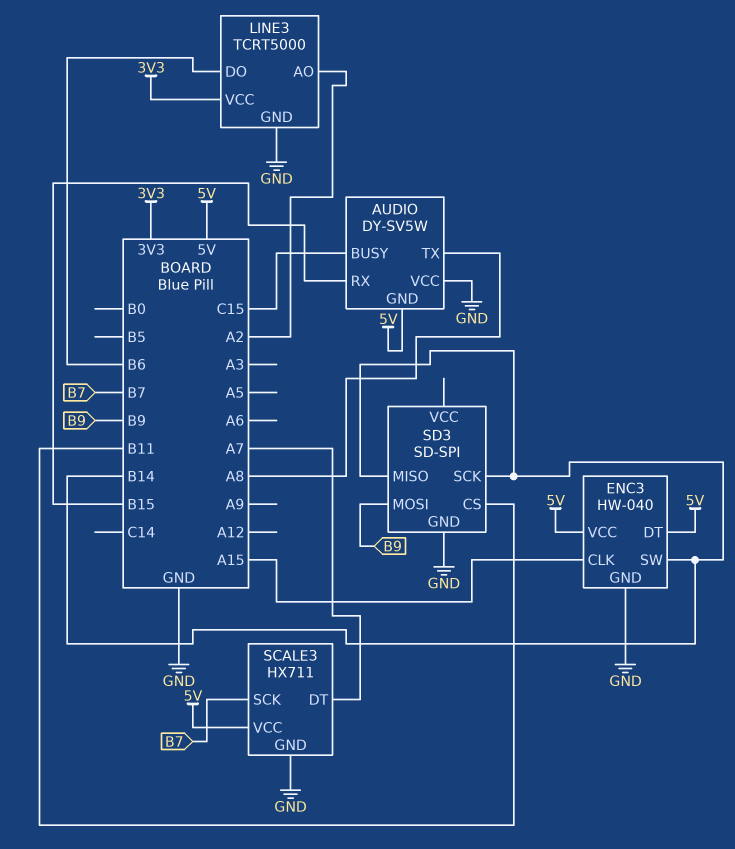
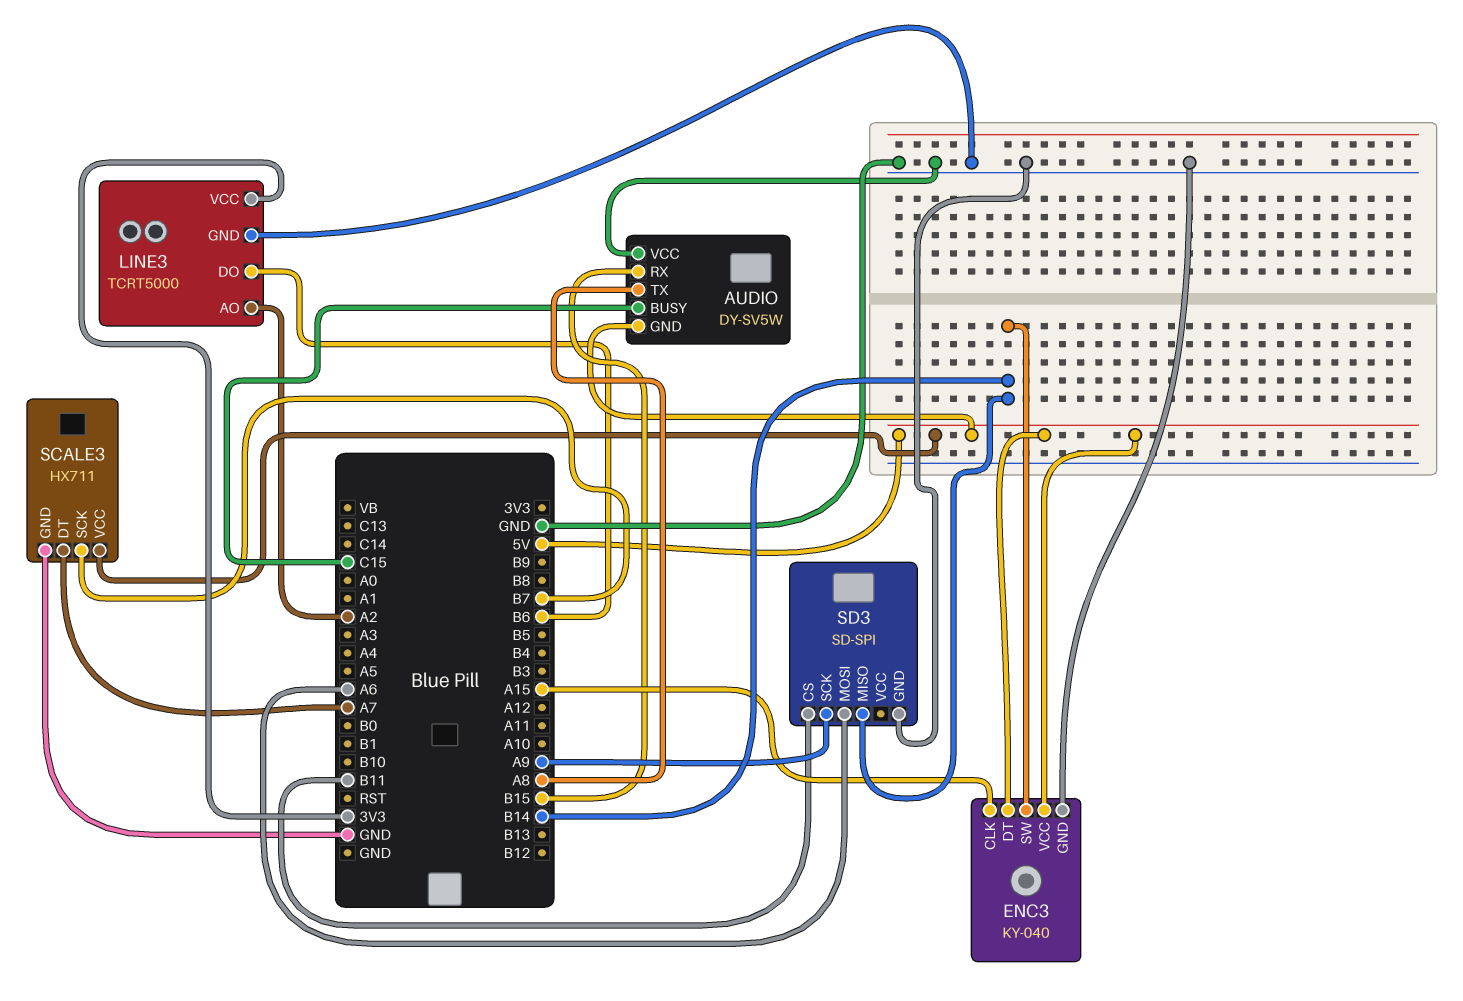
ENC3: HW-040 -> KY-040
SD3 pin MOSI: B9 -> A6
SD3 pin SCK: B14 -> A9

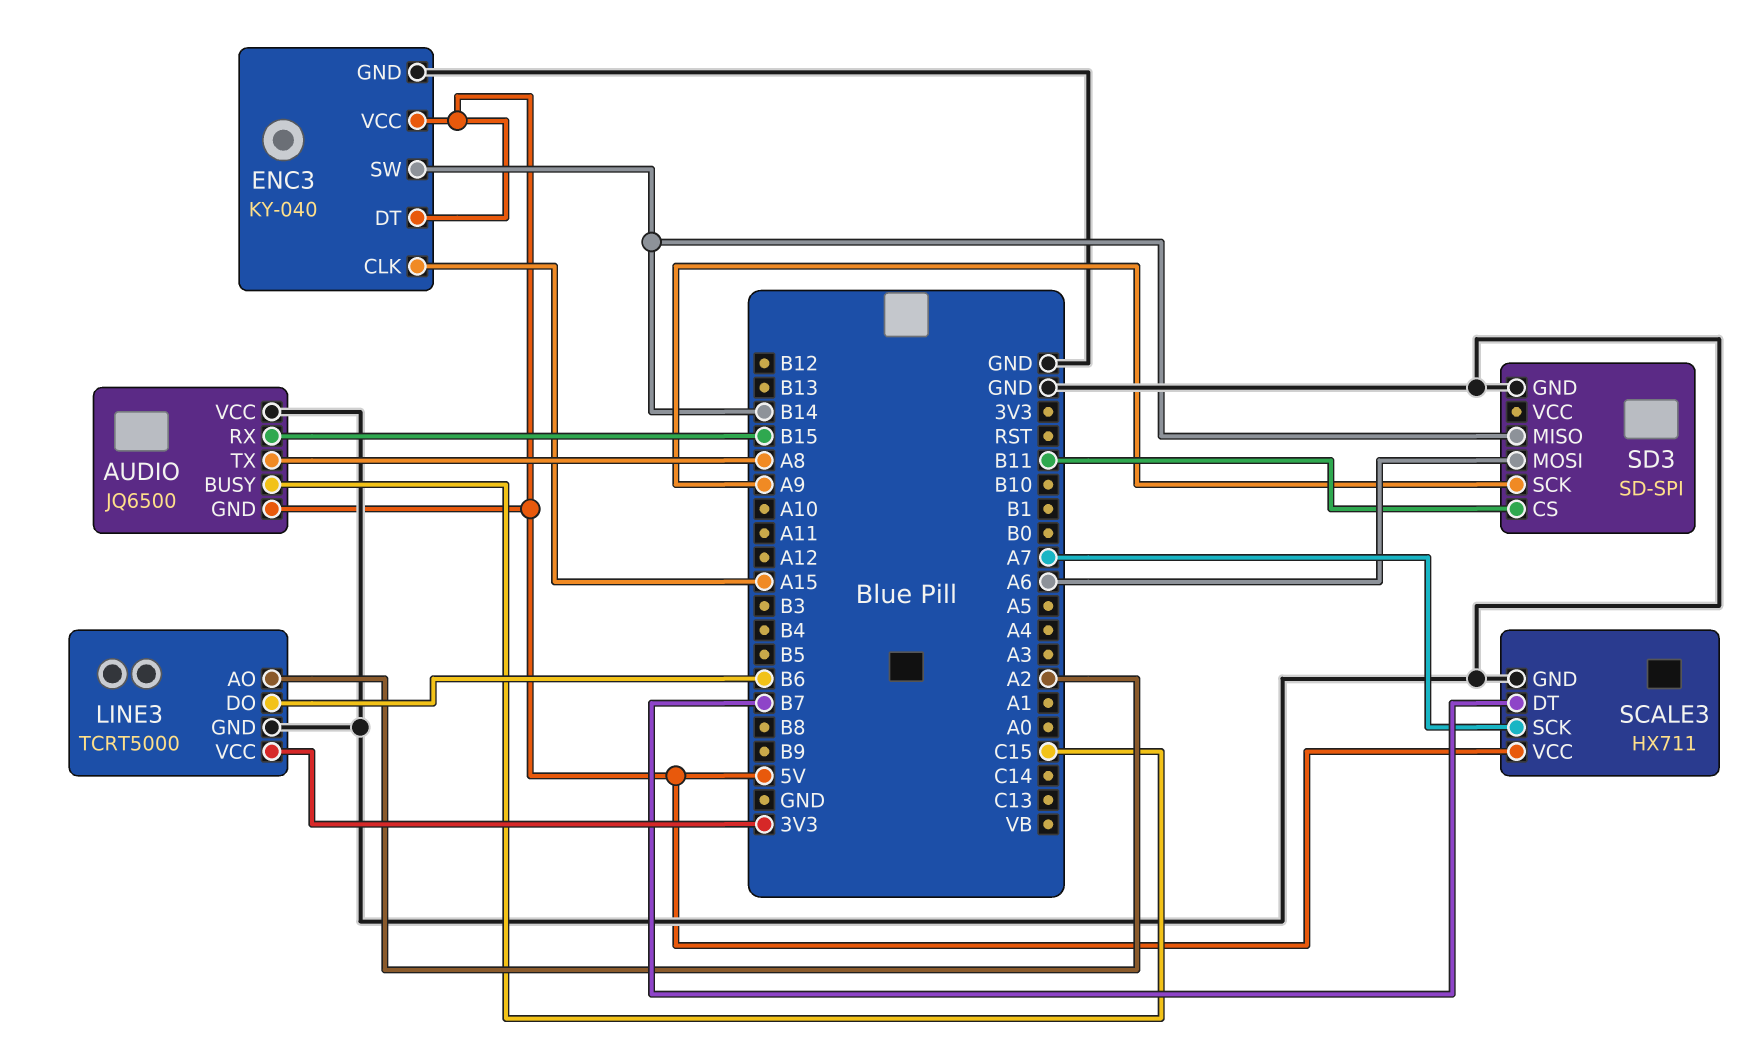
AUDIO: DY-SV5W -> JQ6500
SCALE3 pin DT: A7 -> B7
SCALE3 pin SCK: B7 -> A7

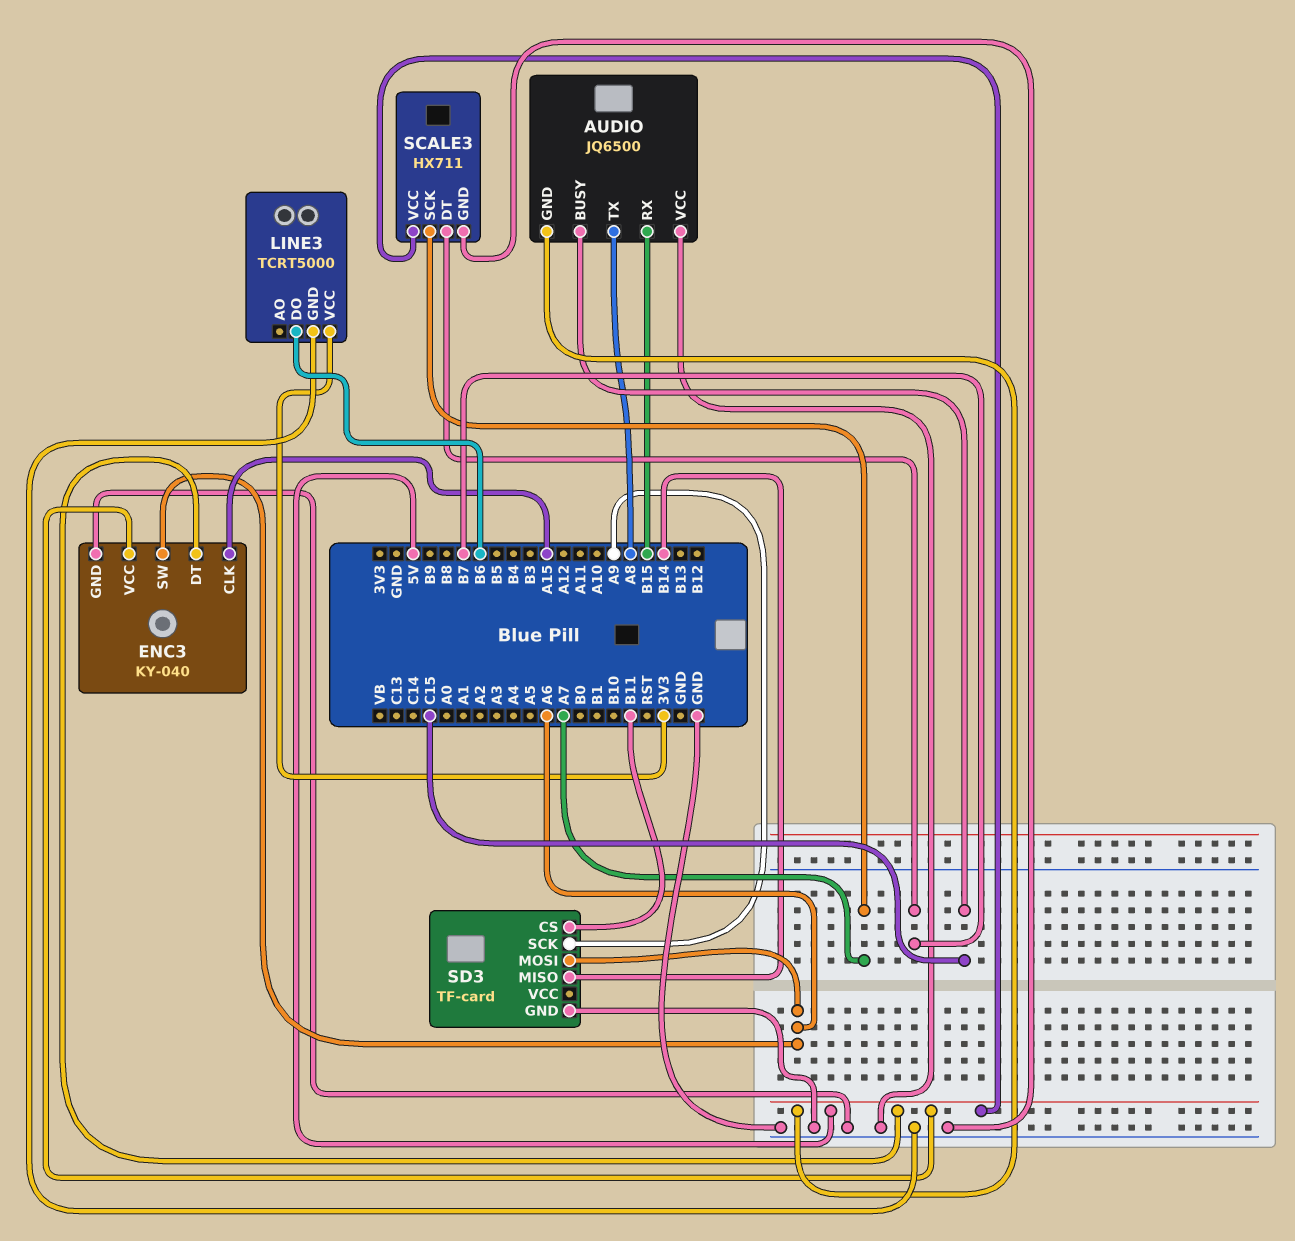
ENC3 pin SW: B14 -> A6
LINE3 pin AO: A2 -> none
SD3: SD-SPI -> TF-card

